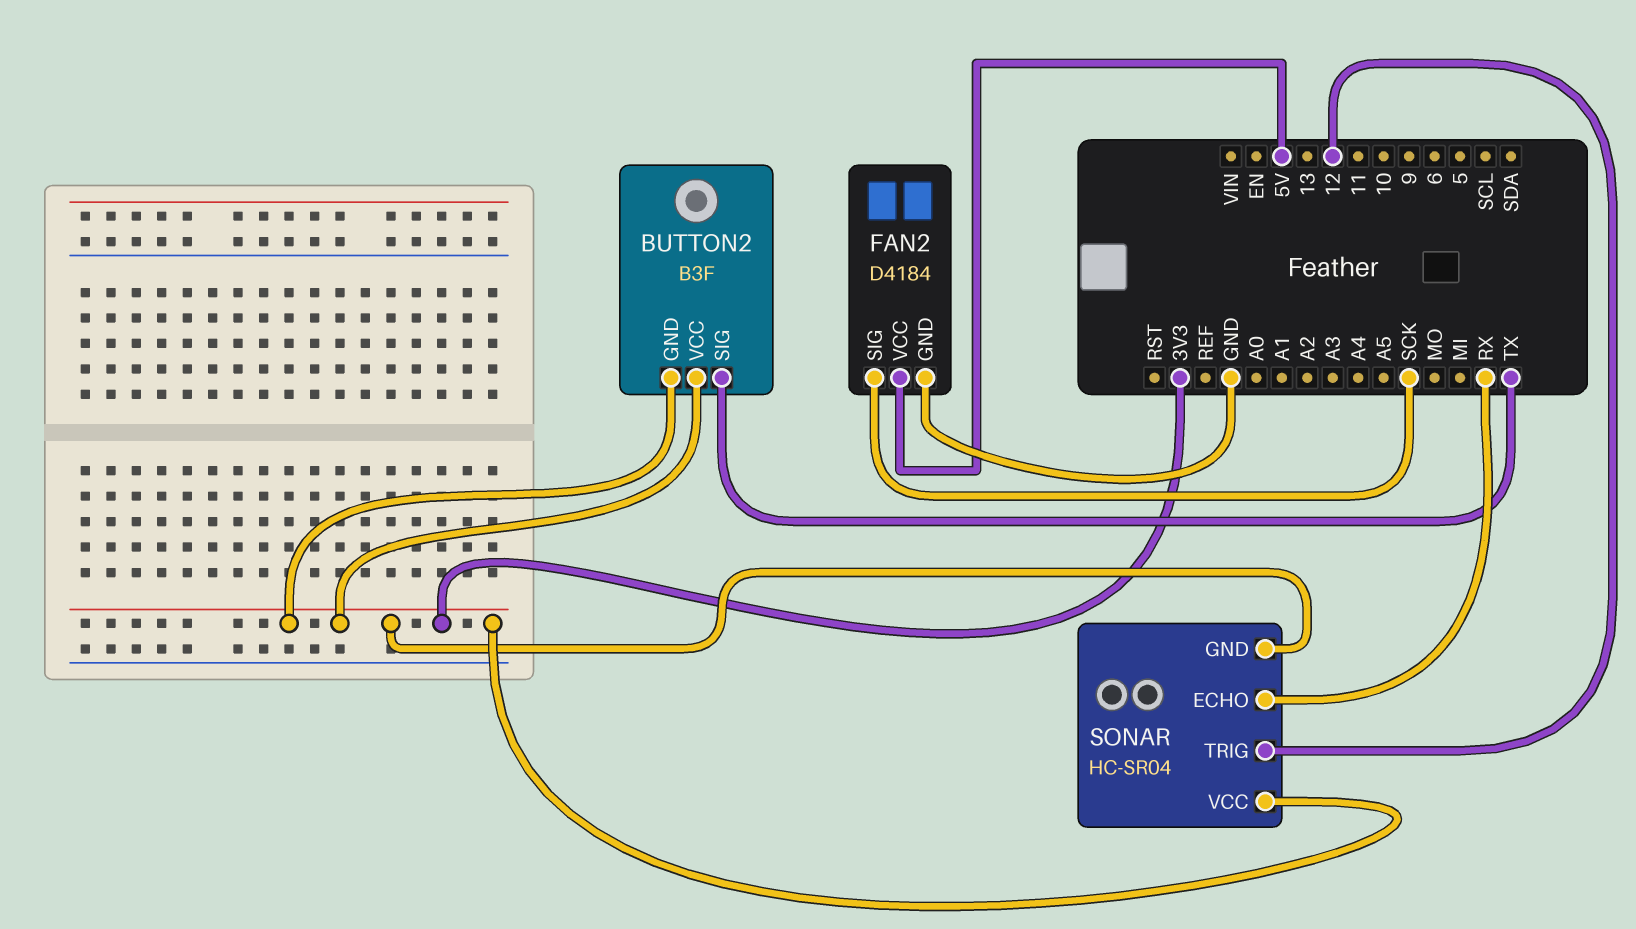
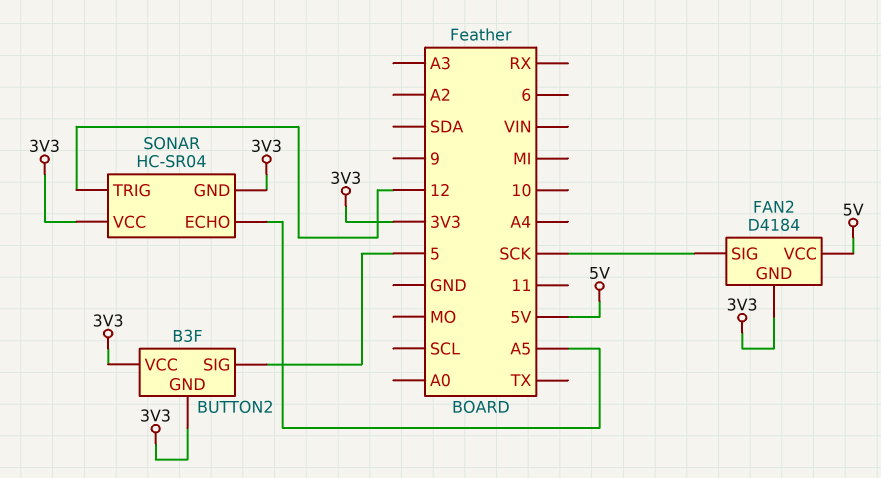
BUTTON2 pin SIG: TX -> 5
FAN2 pin GND: GND -> 3V3
SONAR pin ECHO: RX -> A5

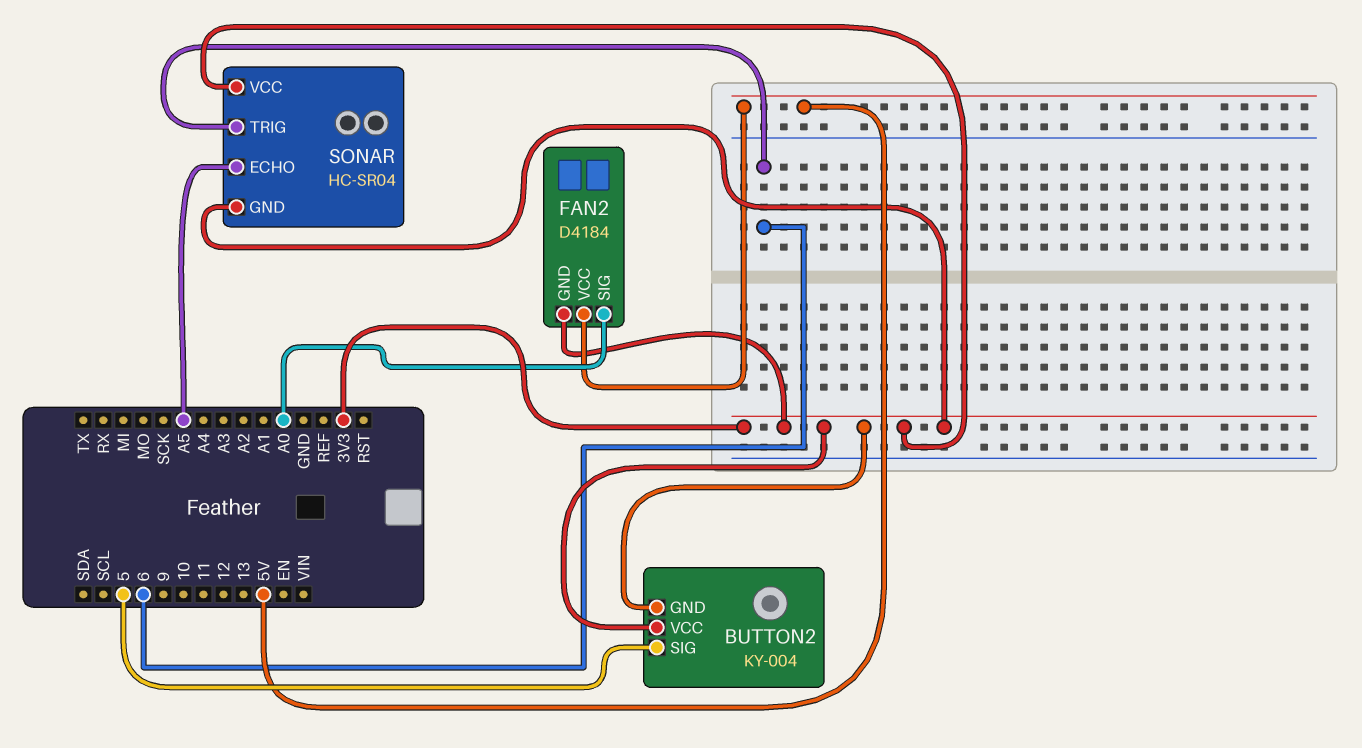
BUTTON2: B3F -> KY-004
FAN2 pin SIG: SCK -> A0
SONAR pin TRIG: 12 -> 6

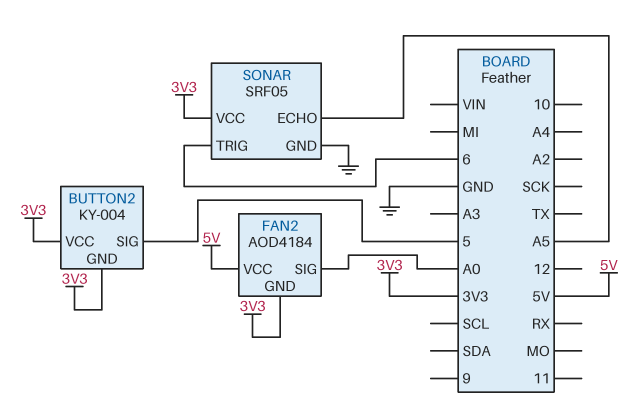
FAN2: D4184 -> AOD4184
SONAR: HC-SR04 -> SRF05
SONAR pin GND: 3V3 -> GND

